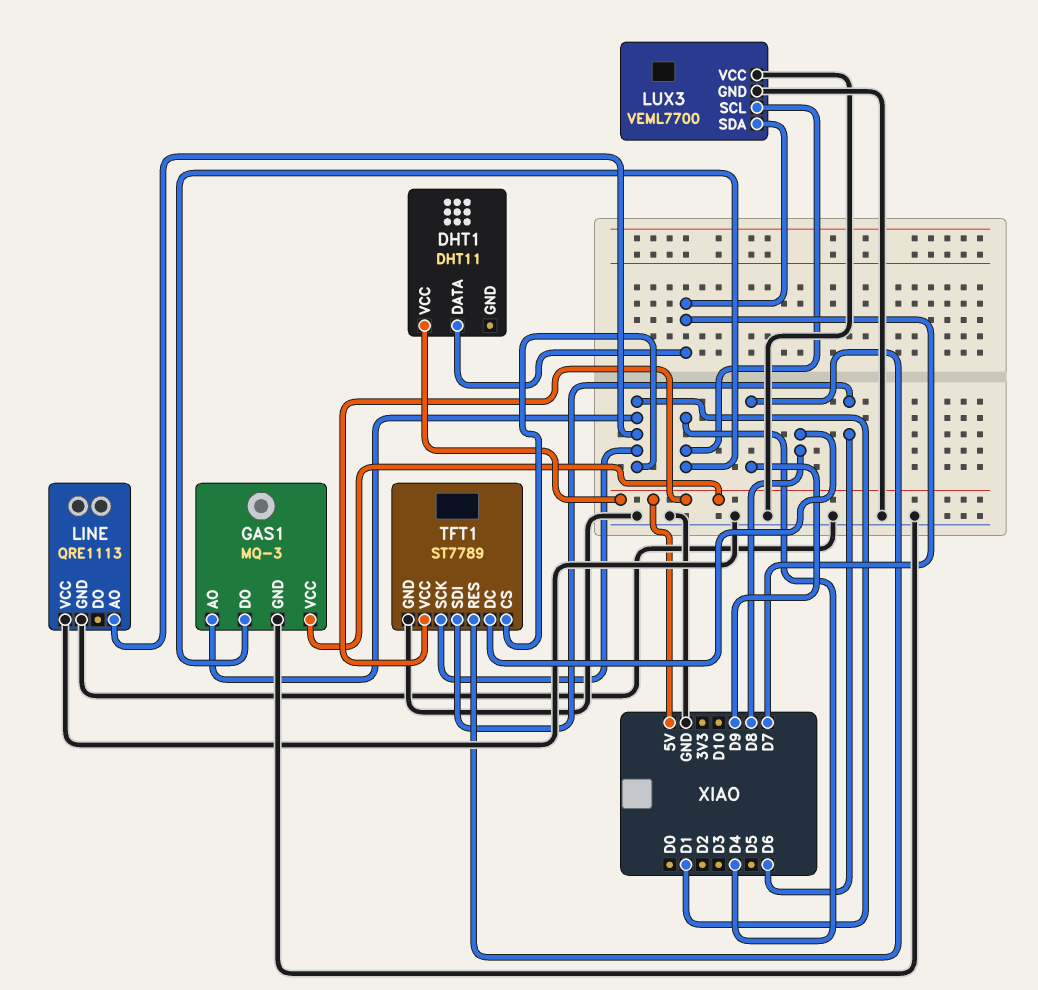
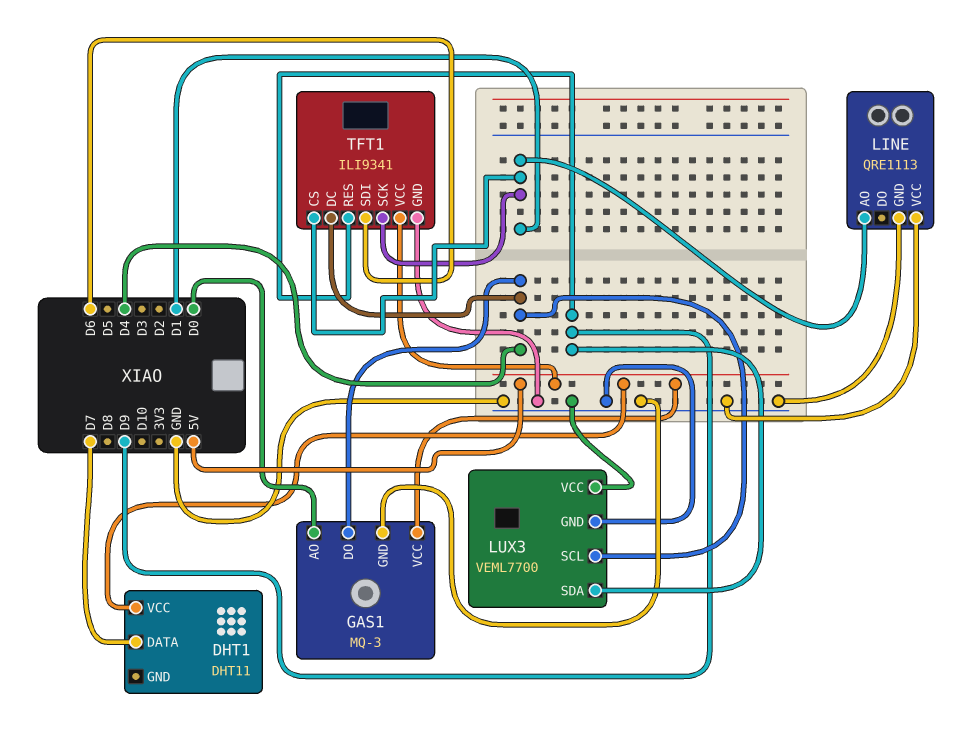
GAS1 pin AO: D1 -> D0
LUX3 pin SDA: D7 -> D9
TFT1: ST7789 -> ILI9341
TFT1 pin DC: D8 -> D4

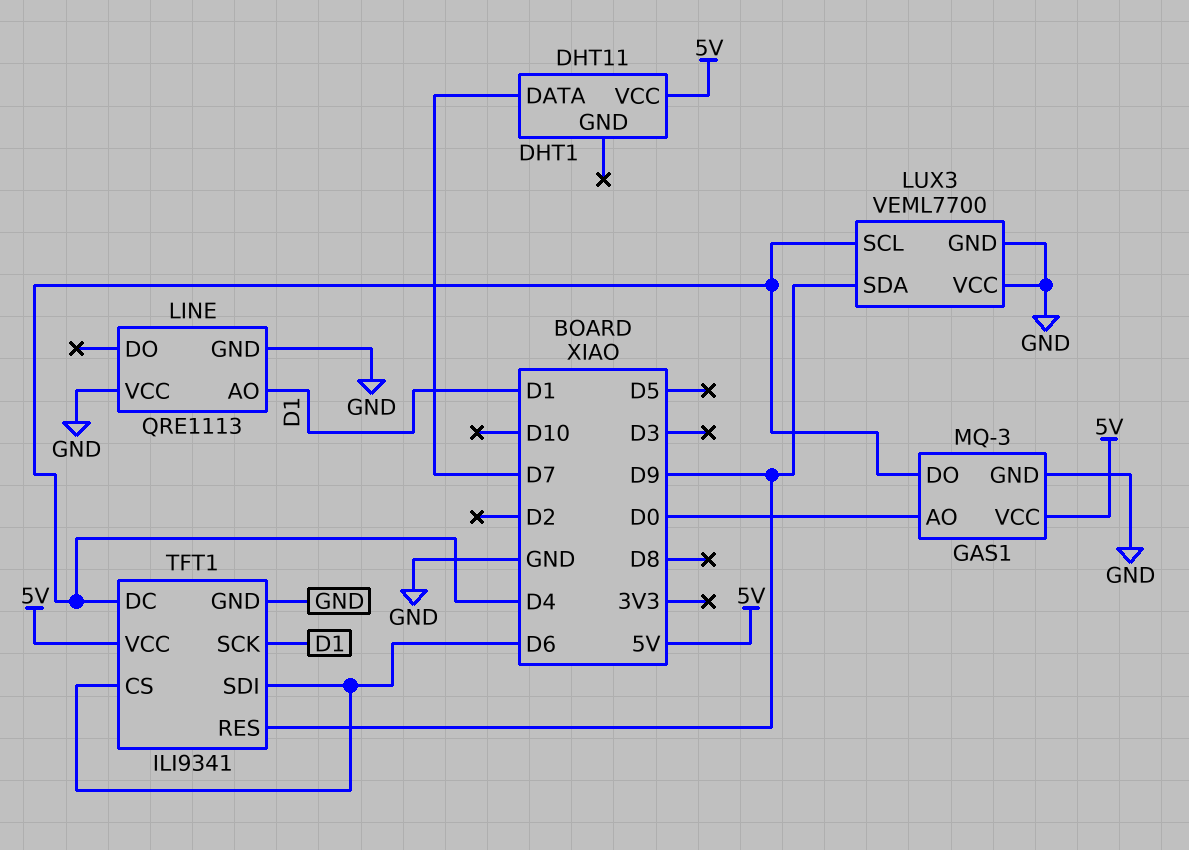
TFT1 pin CS: D1 -> D6

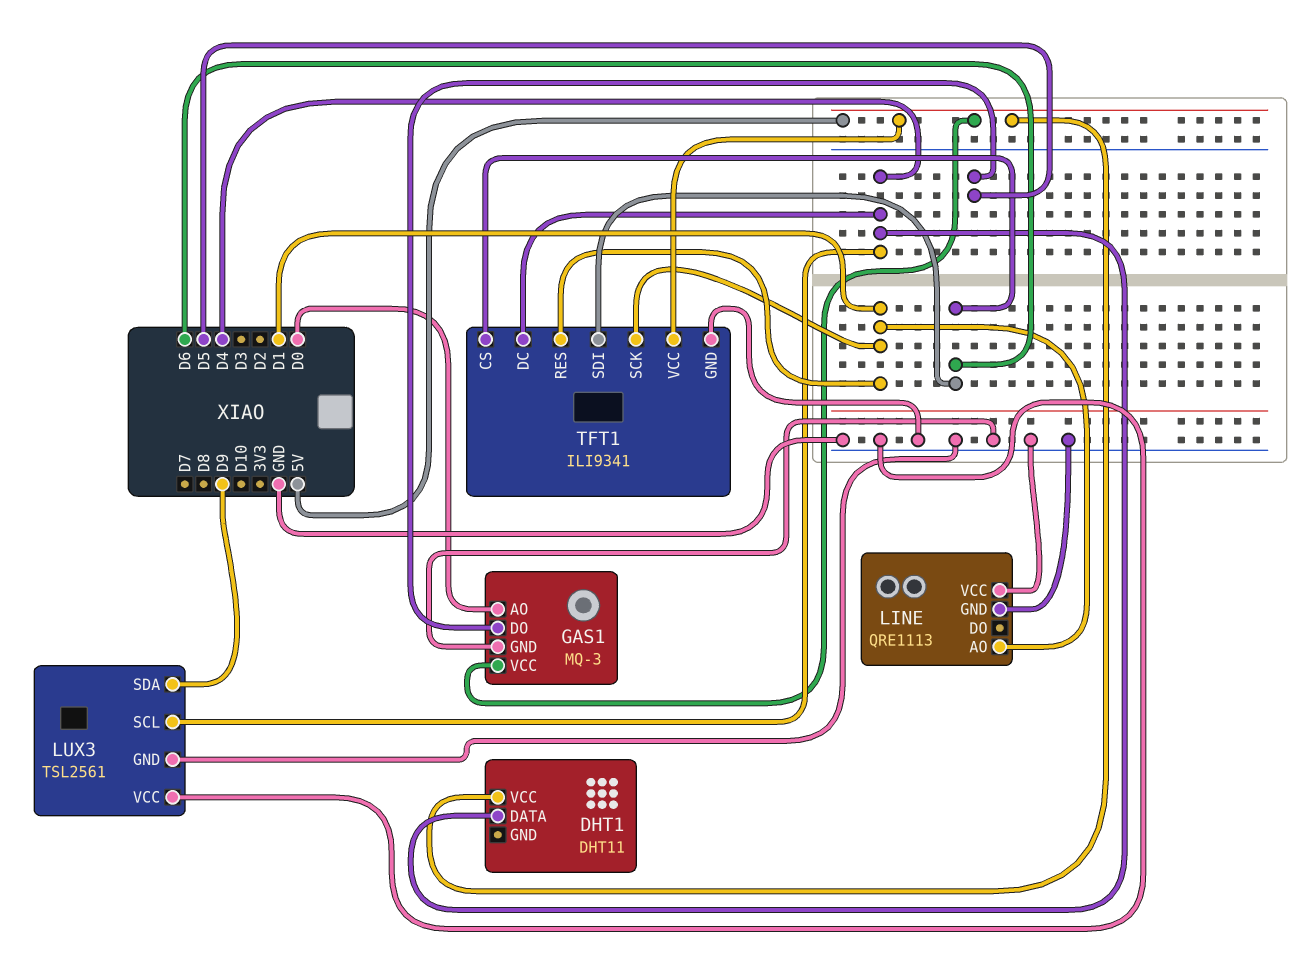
DHT1 pin DATA: D7 -> D4
GAS1 pin DO: D4 -> D5
LUX3: VEML7700 -> TSL2561
TFT1 pin RES: D9 -> D1

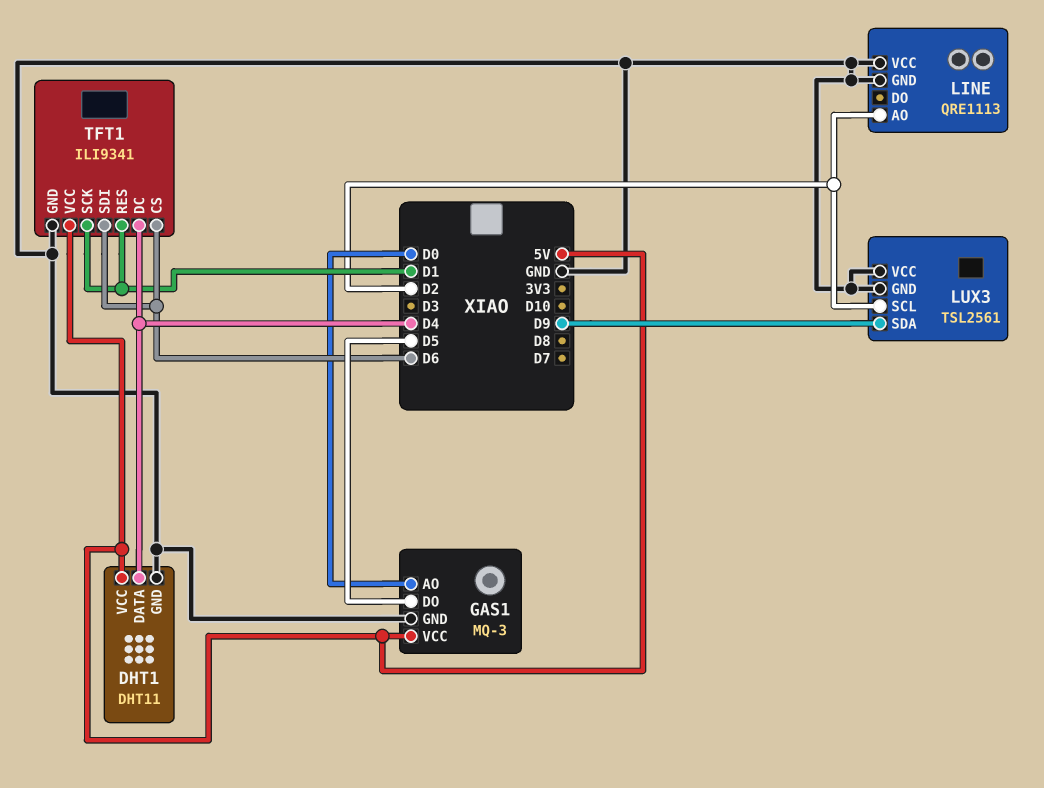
DHT1 pin GND: none -> GND
LINE pin AO: D1 -> D2
LUX3 pin SCL: D4 -> D2

